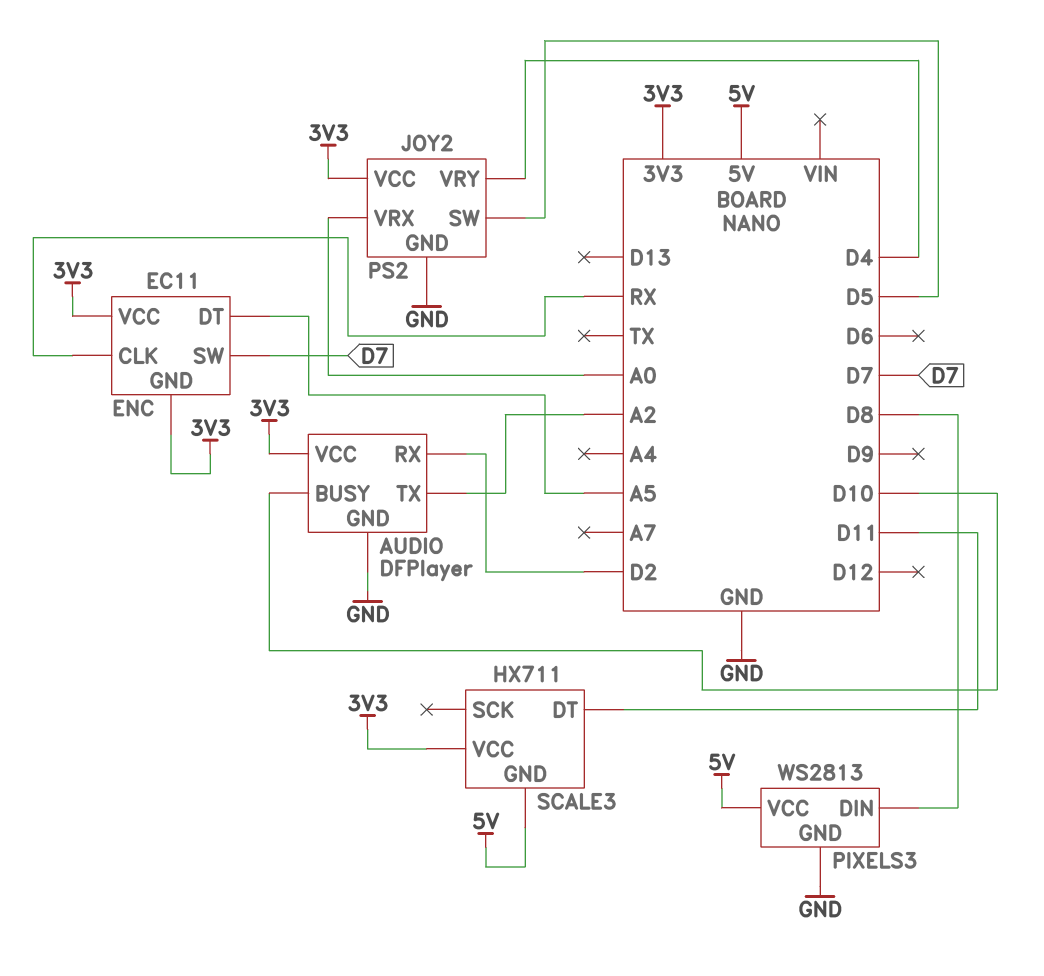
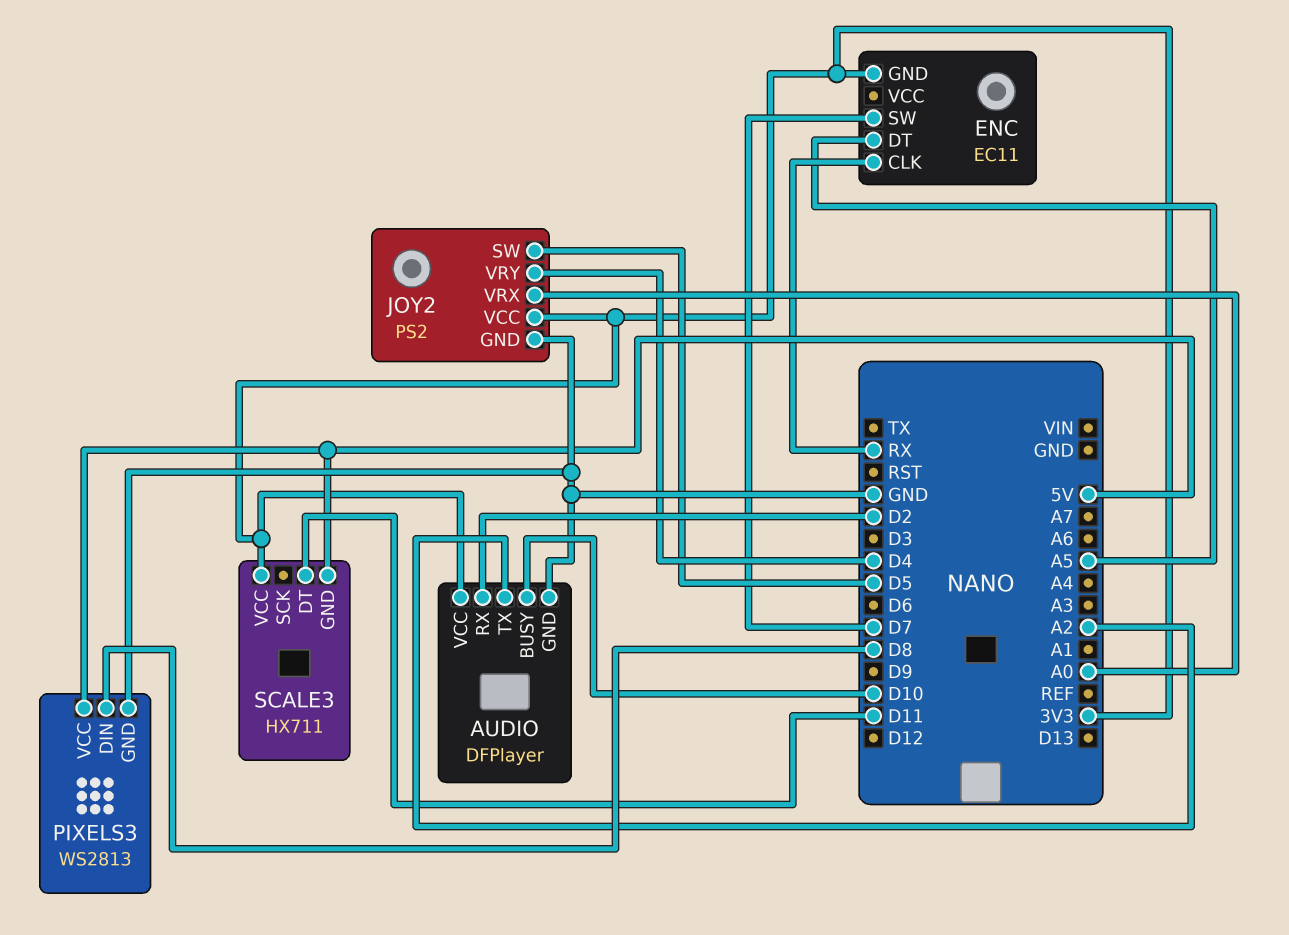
ENC pin VCC: 3V3 -> none

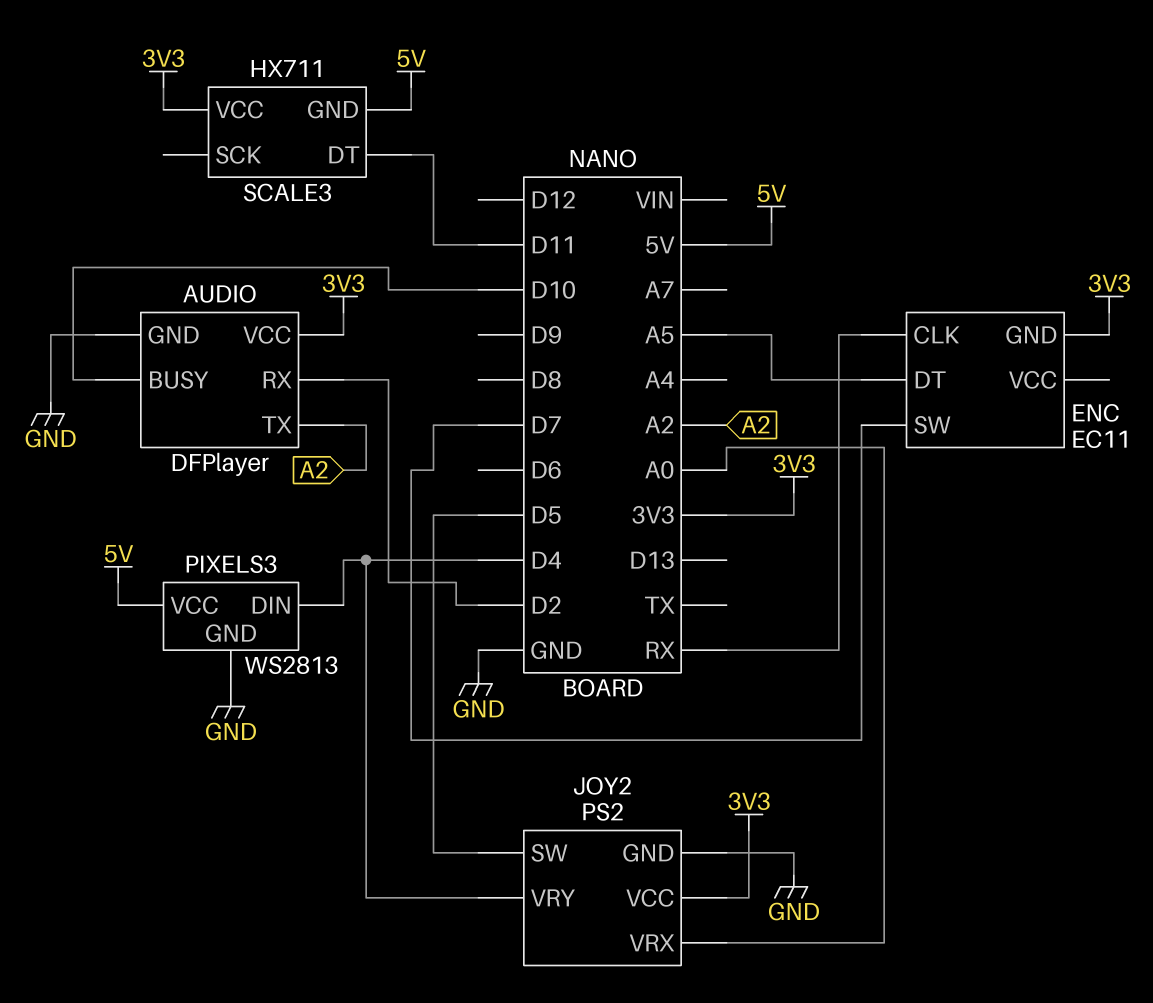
PIXELS3 pin DIN: D8 -> D4

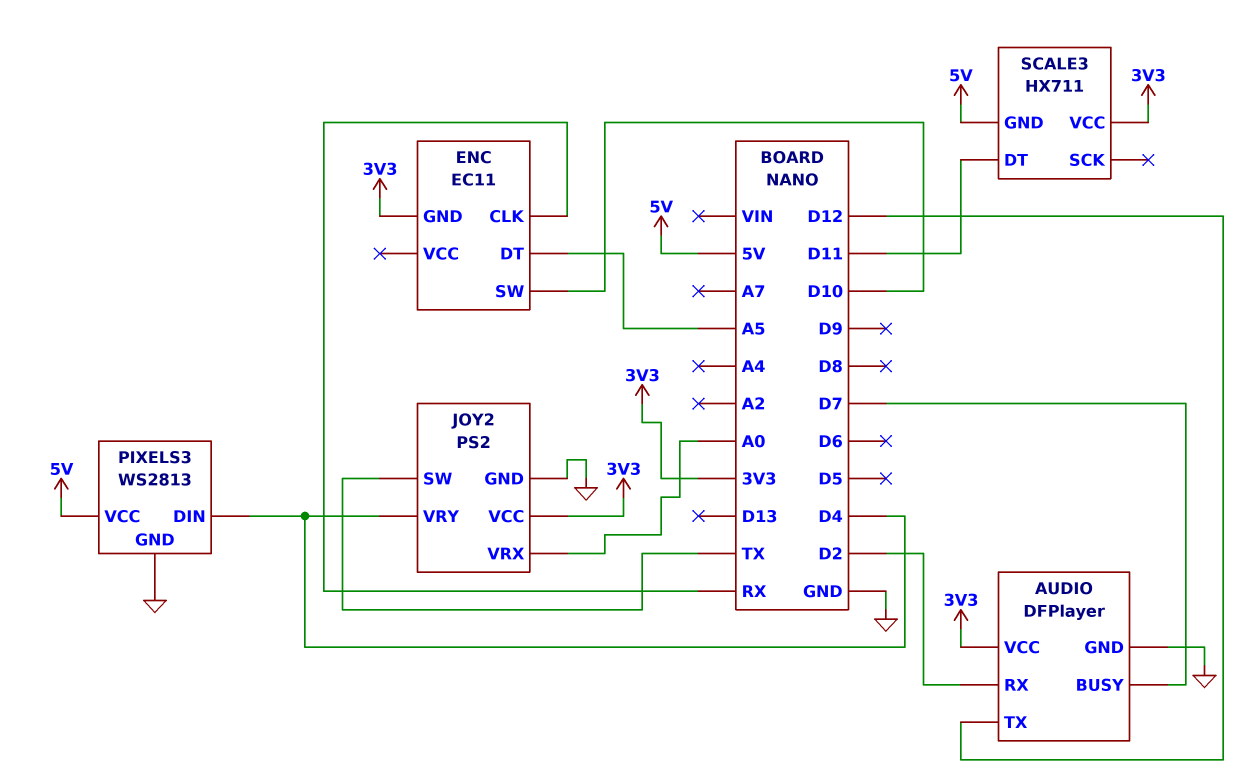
AUDIO pin BUSY: D10 -> D7
AUDIO pin TX: A2 -> D12
ENC pin SW: D7 -> D10
JOY2 pin SW: D5 -> TX

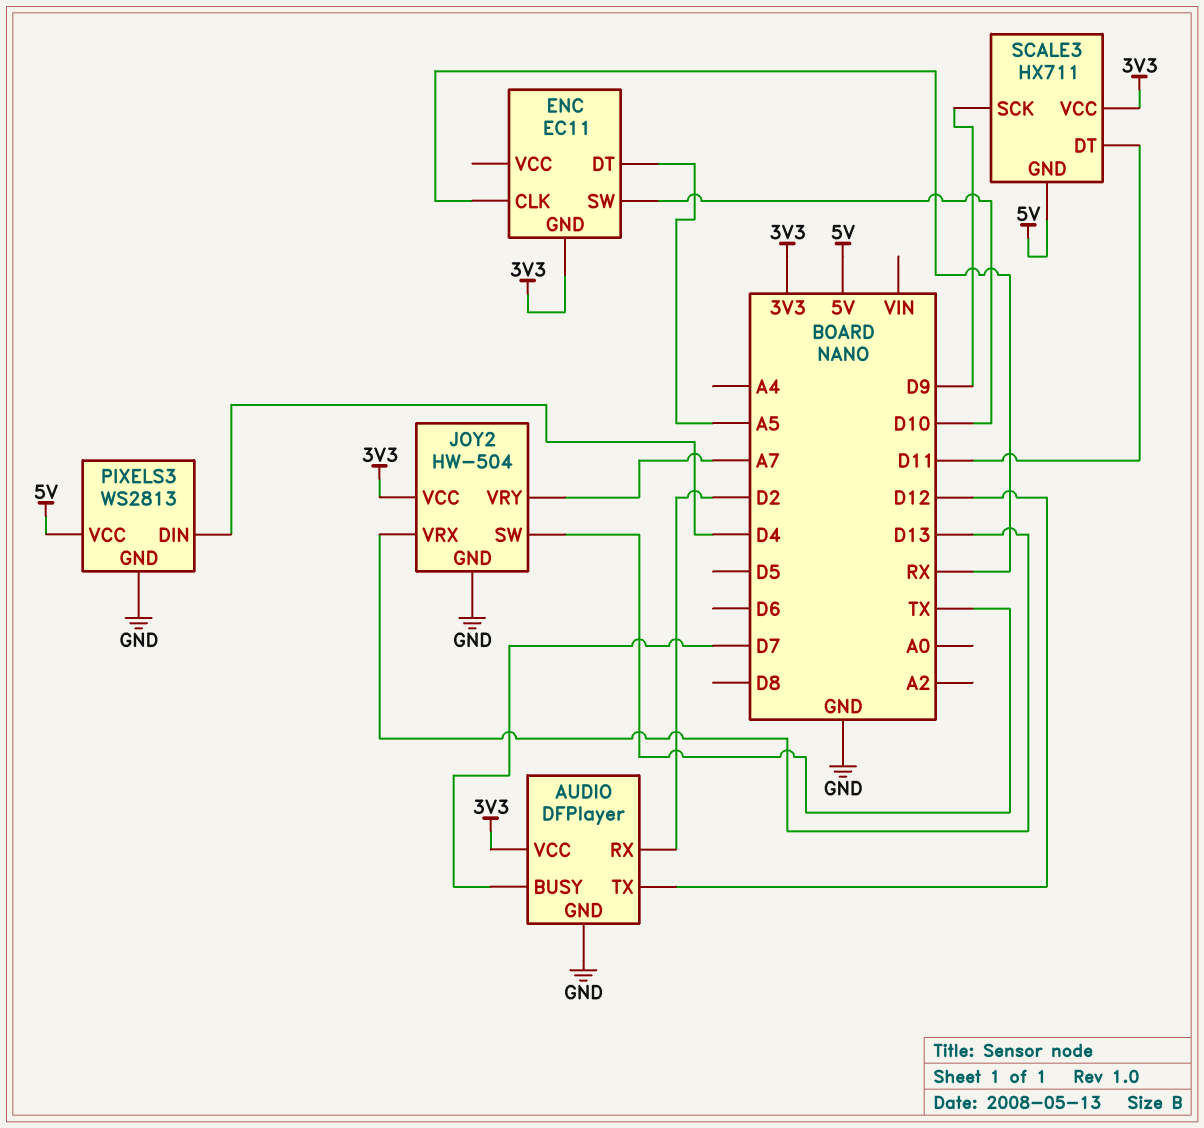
JOY2: PS2 -> HW-504
JOY2 pin VRX: A0 -> D13
JOY2 pin VRY: D4 -> A7
SCALE3 pin SCK: none -> D9

